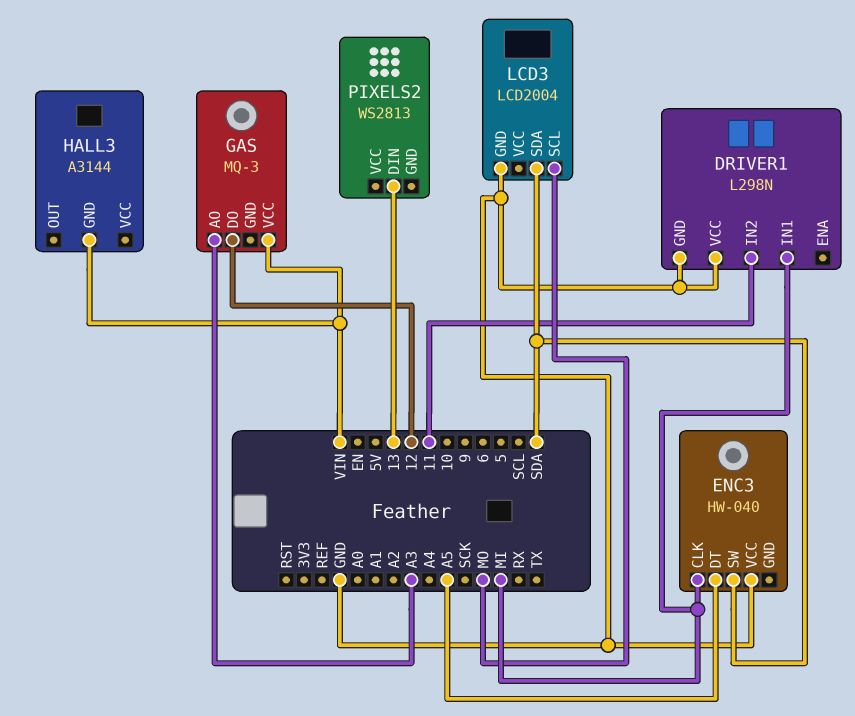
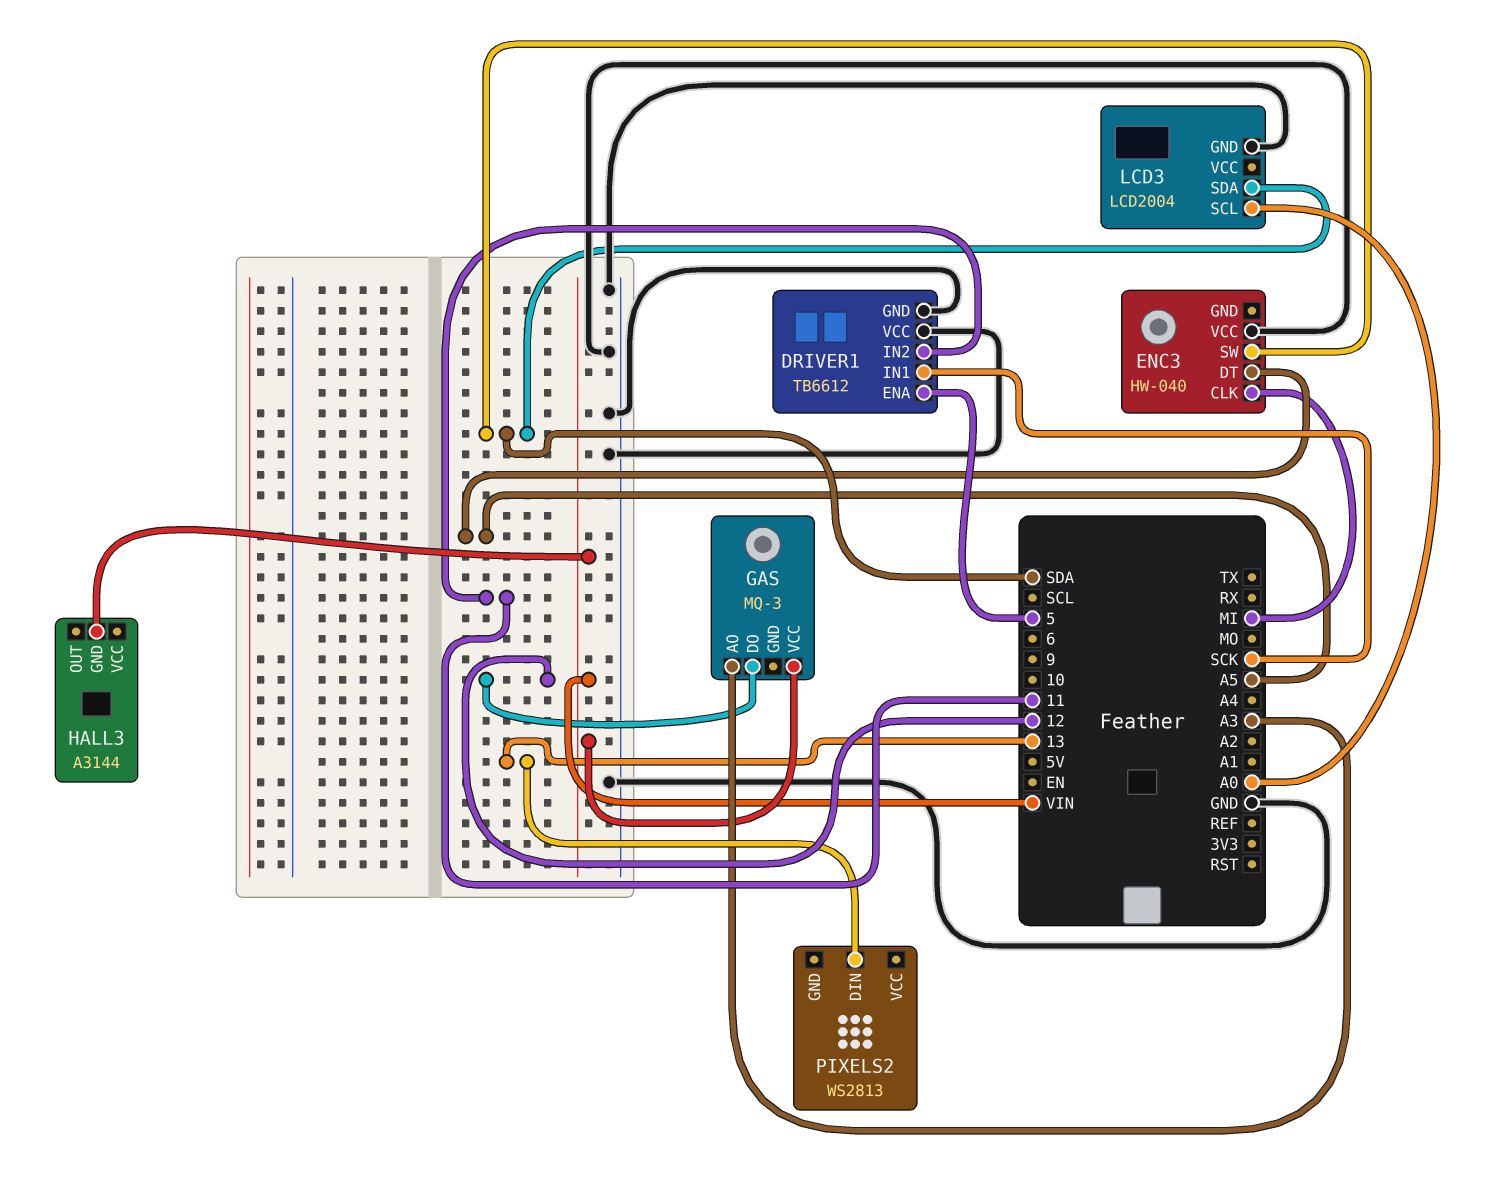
DRIVER1: L298N -> TB6612
DRIVER1 pin ENA: none -> 5
DRIVER1 pin IN1: MI -> SCK
LCD3 pin SCL: MO -> A0

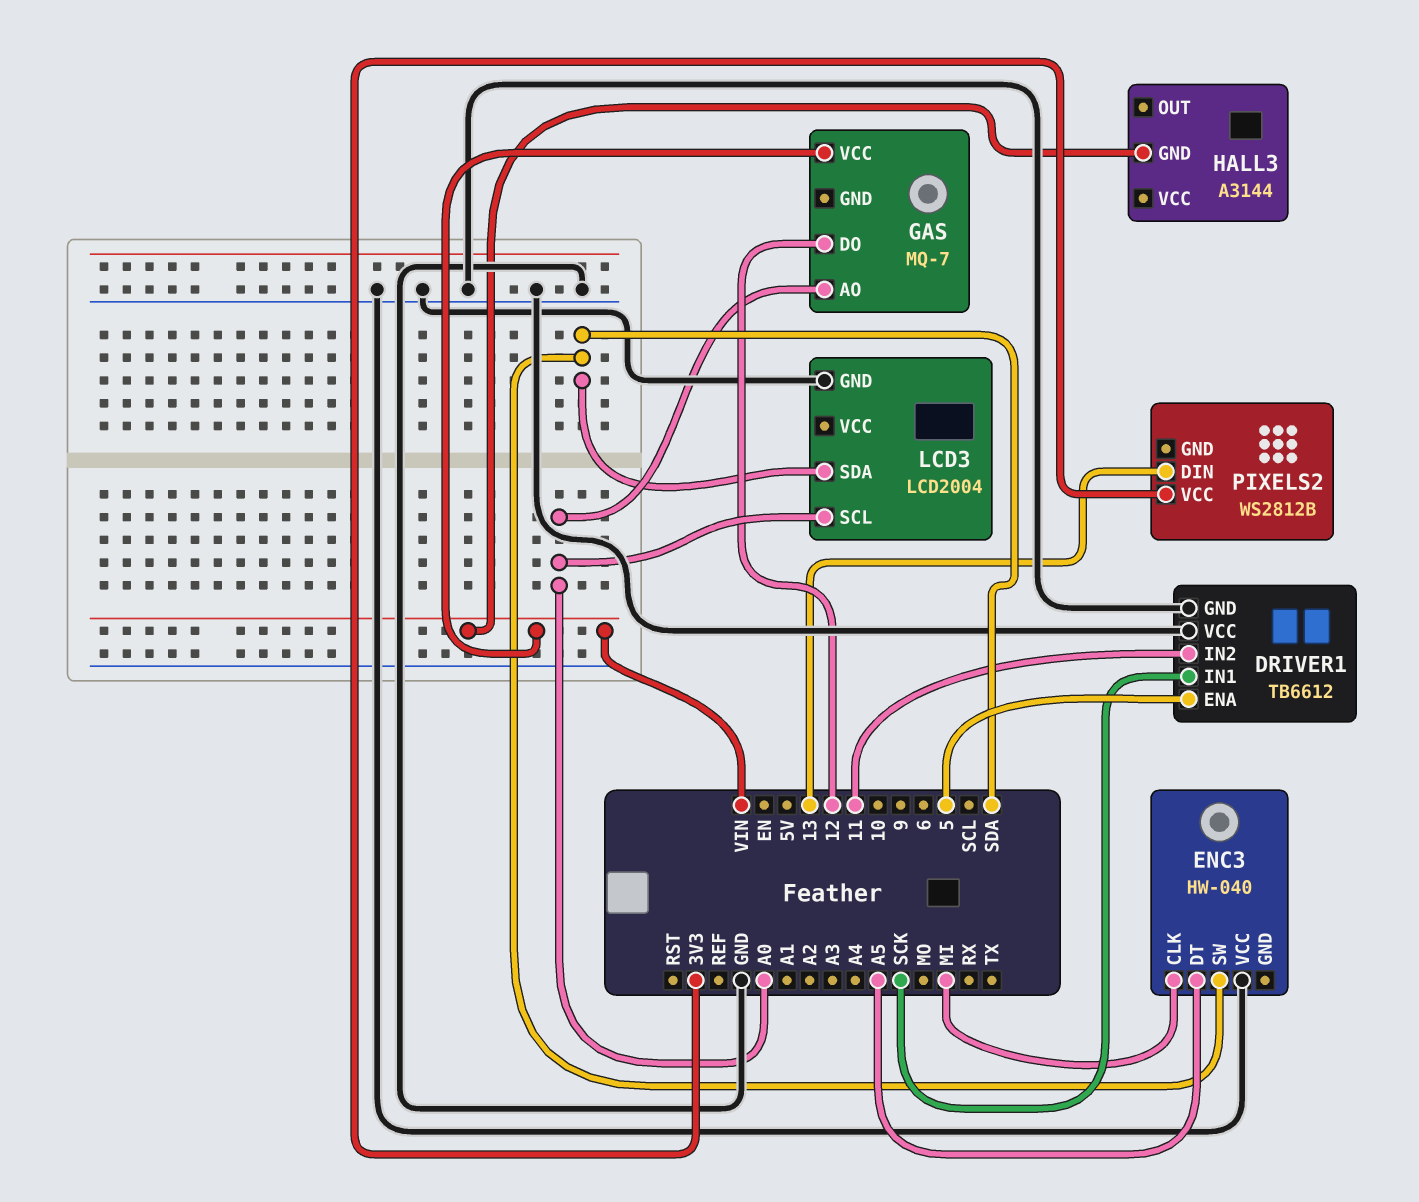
GAS: MQ-3 -> MQ-7
GAS pin AO: A3 -> A0
PIXELS2: WS2813 -> WS2812B
PIXELS2 pin VCC: none -> 3V3

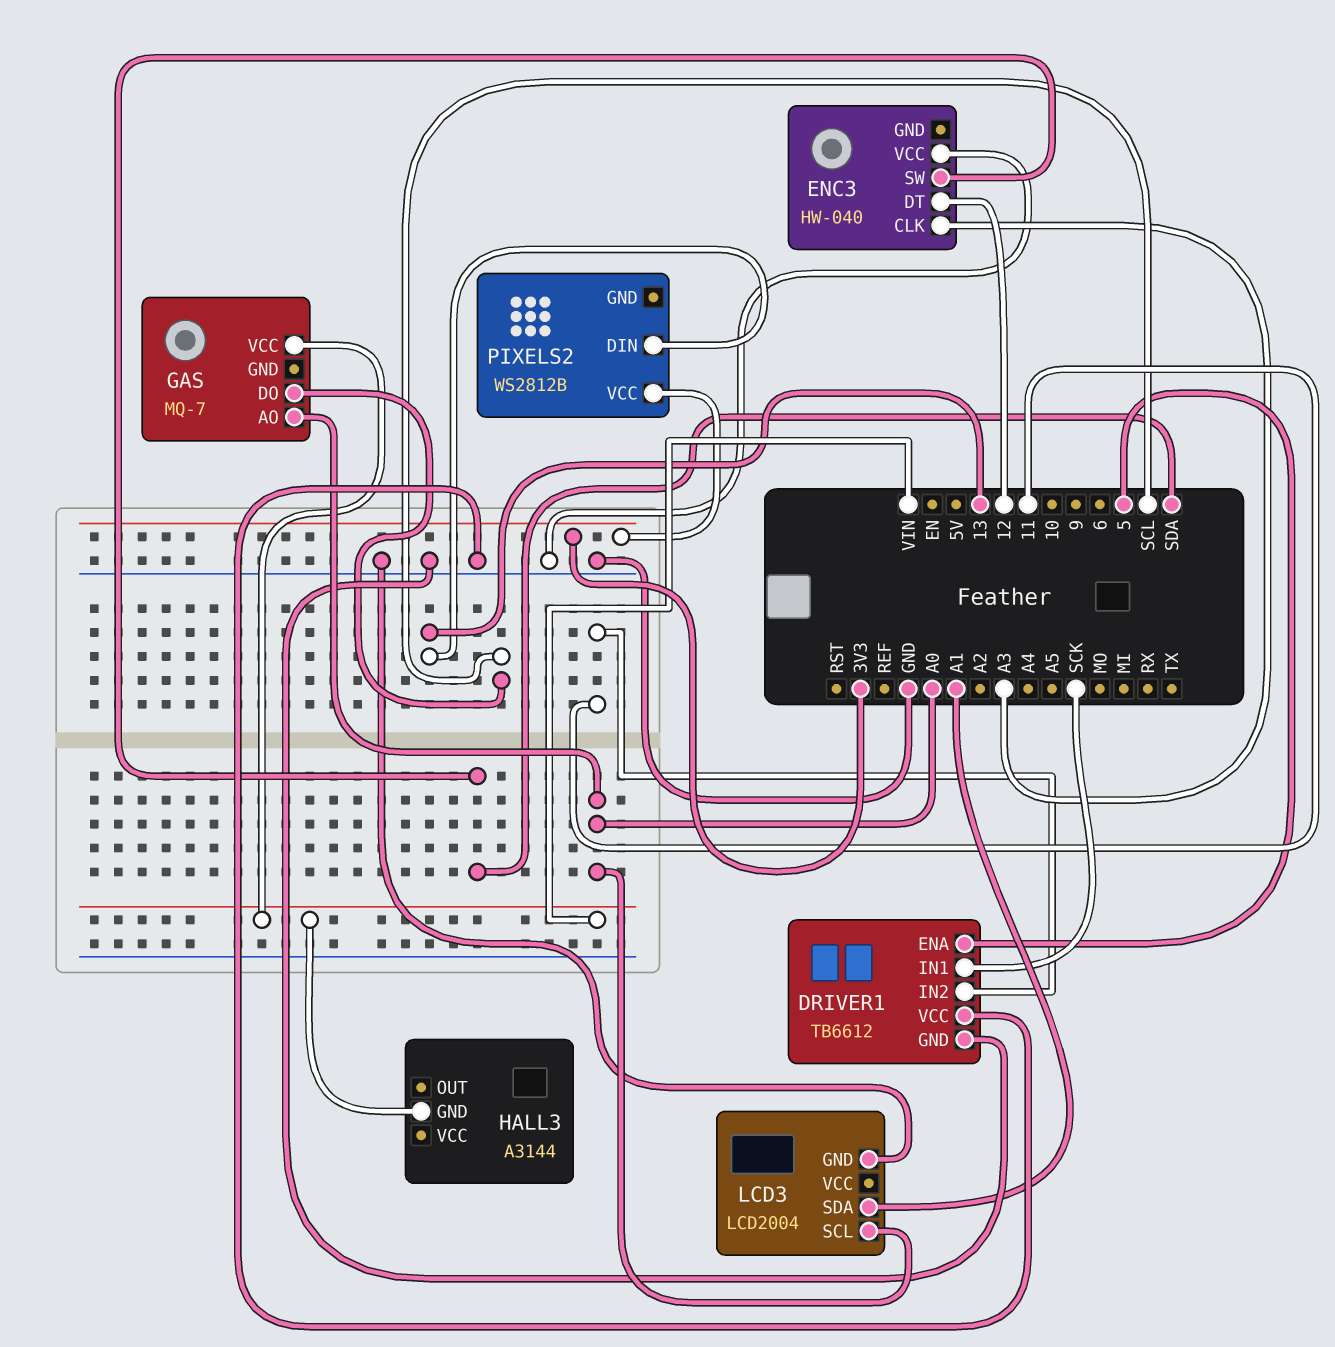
ENC3 pin CLK: MI -> A3
ENC3 pin DT: A5 -> 12
GAS pin DO: 12 -> SCL
LCD3 pin SDA: SDA -> A1

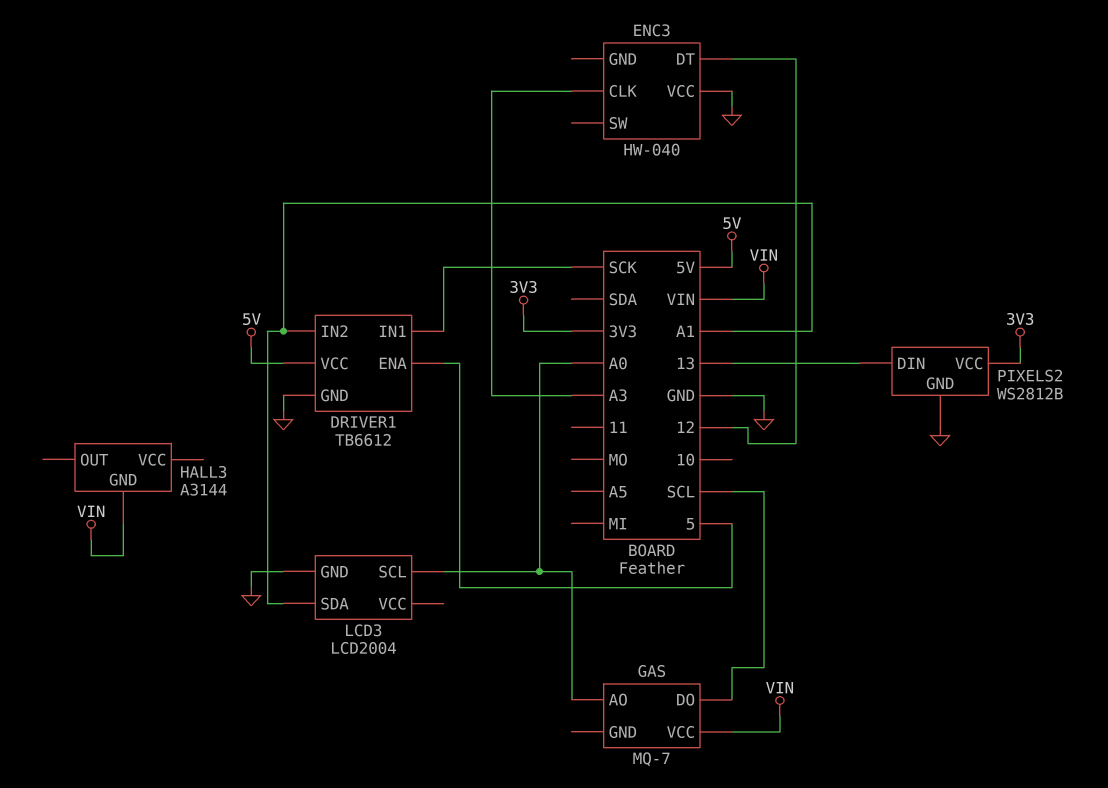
DRIVER1 pin IN2: 11 -> A1
DRIVER1 pin VCC: GND -> 5V
ENC3 pin SW: SDA -> none
PIXELS2 pin GND: none -> GND

